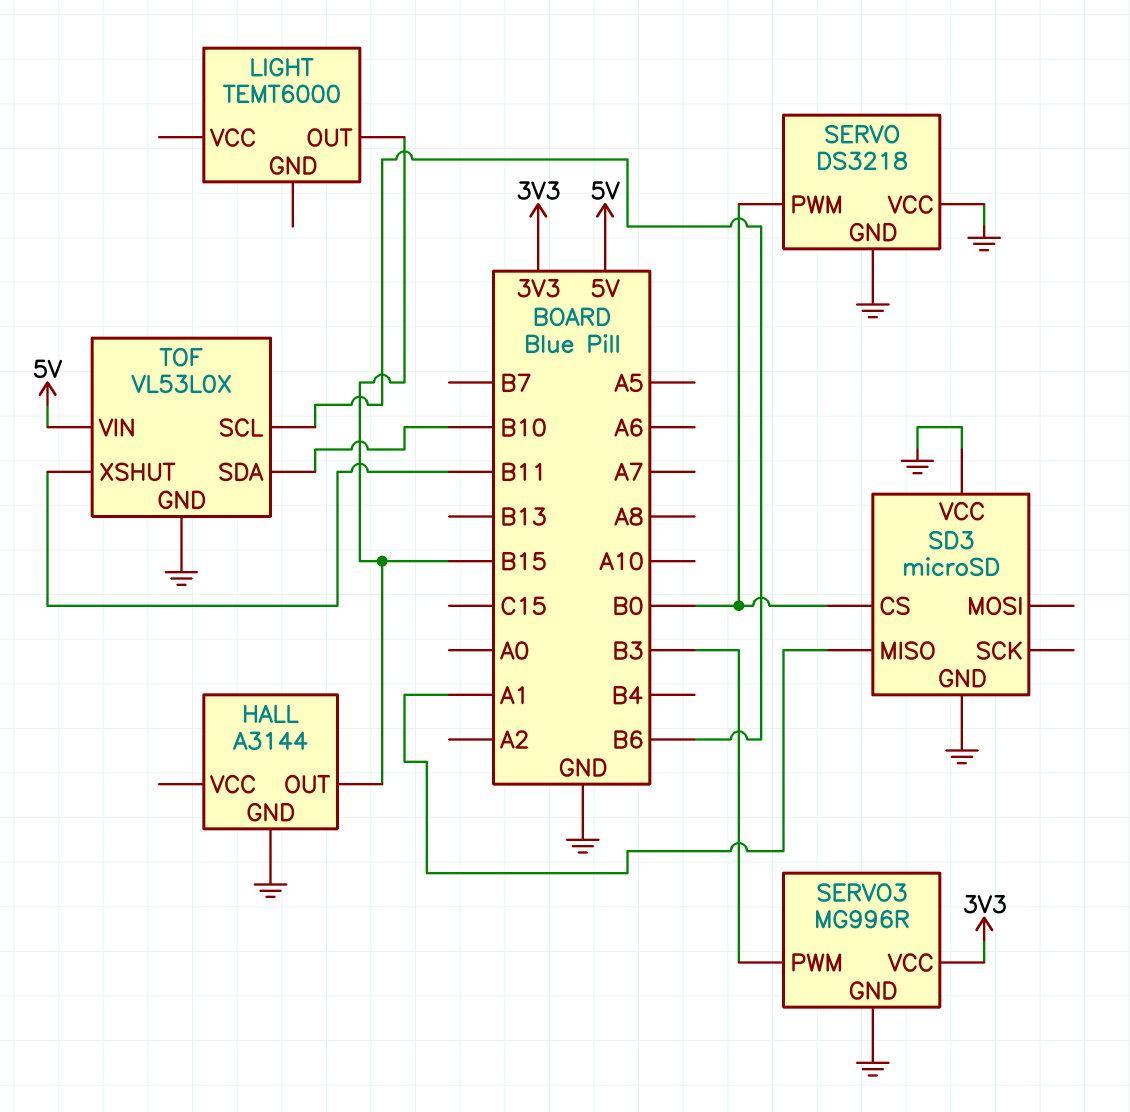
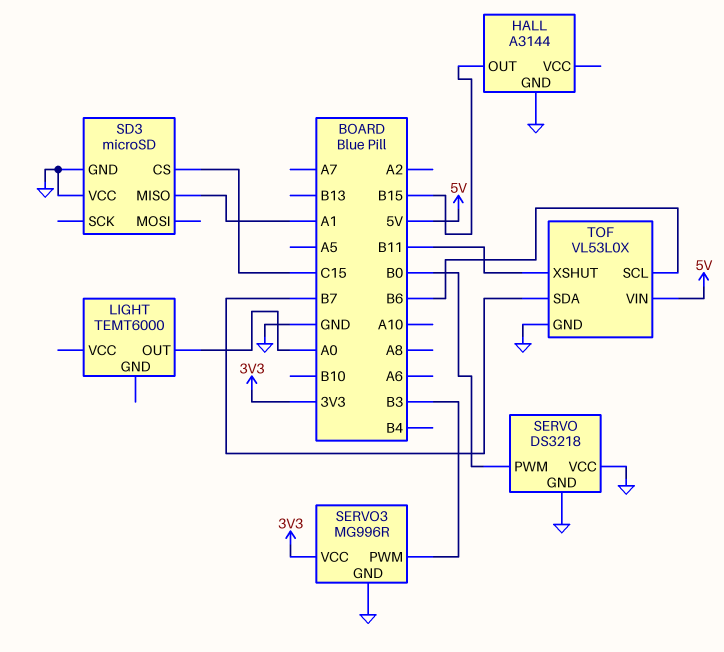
LIGHT pin OUT: B15 -> A0
SD3 pin CS: B0 -> C15
TOF pin SDA: B10 -> B7

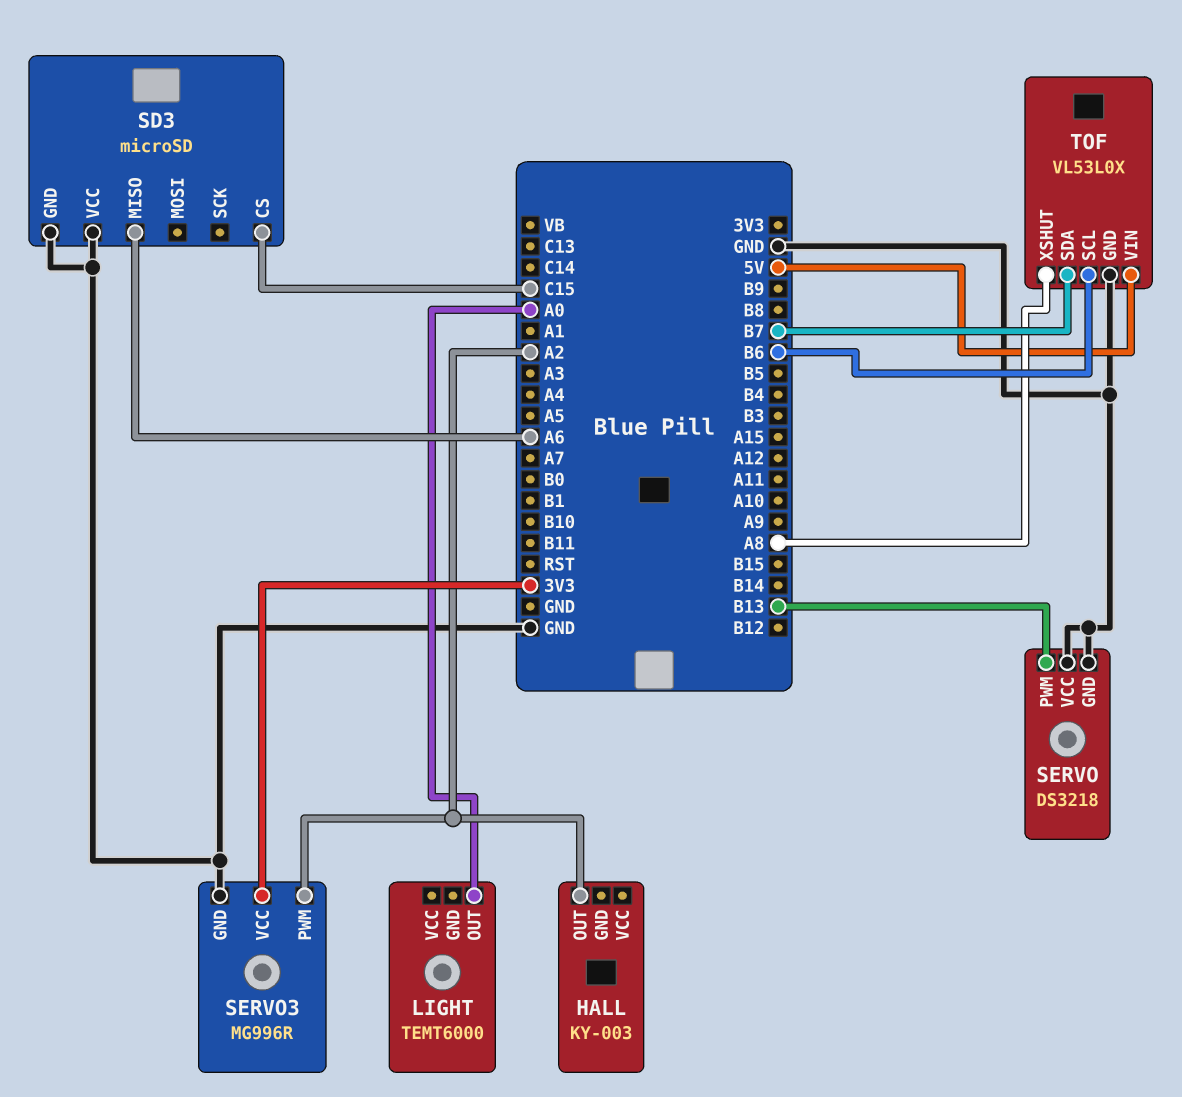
HALL: A3144 -> KY-003
HALL pin GND: GND -> none
HALL pin OUT: B15 -> A2
SD3 pin MISO: A1 -> A6
SERVO pin PWM: B0 -> B13
SERVO3 pin PWM: B3 -> A2
TOF pin XSHUT: B11 -> A8

